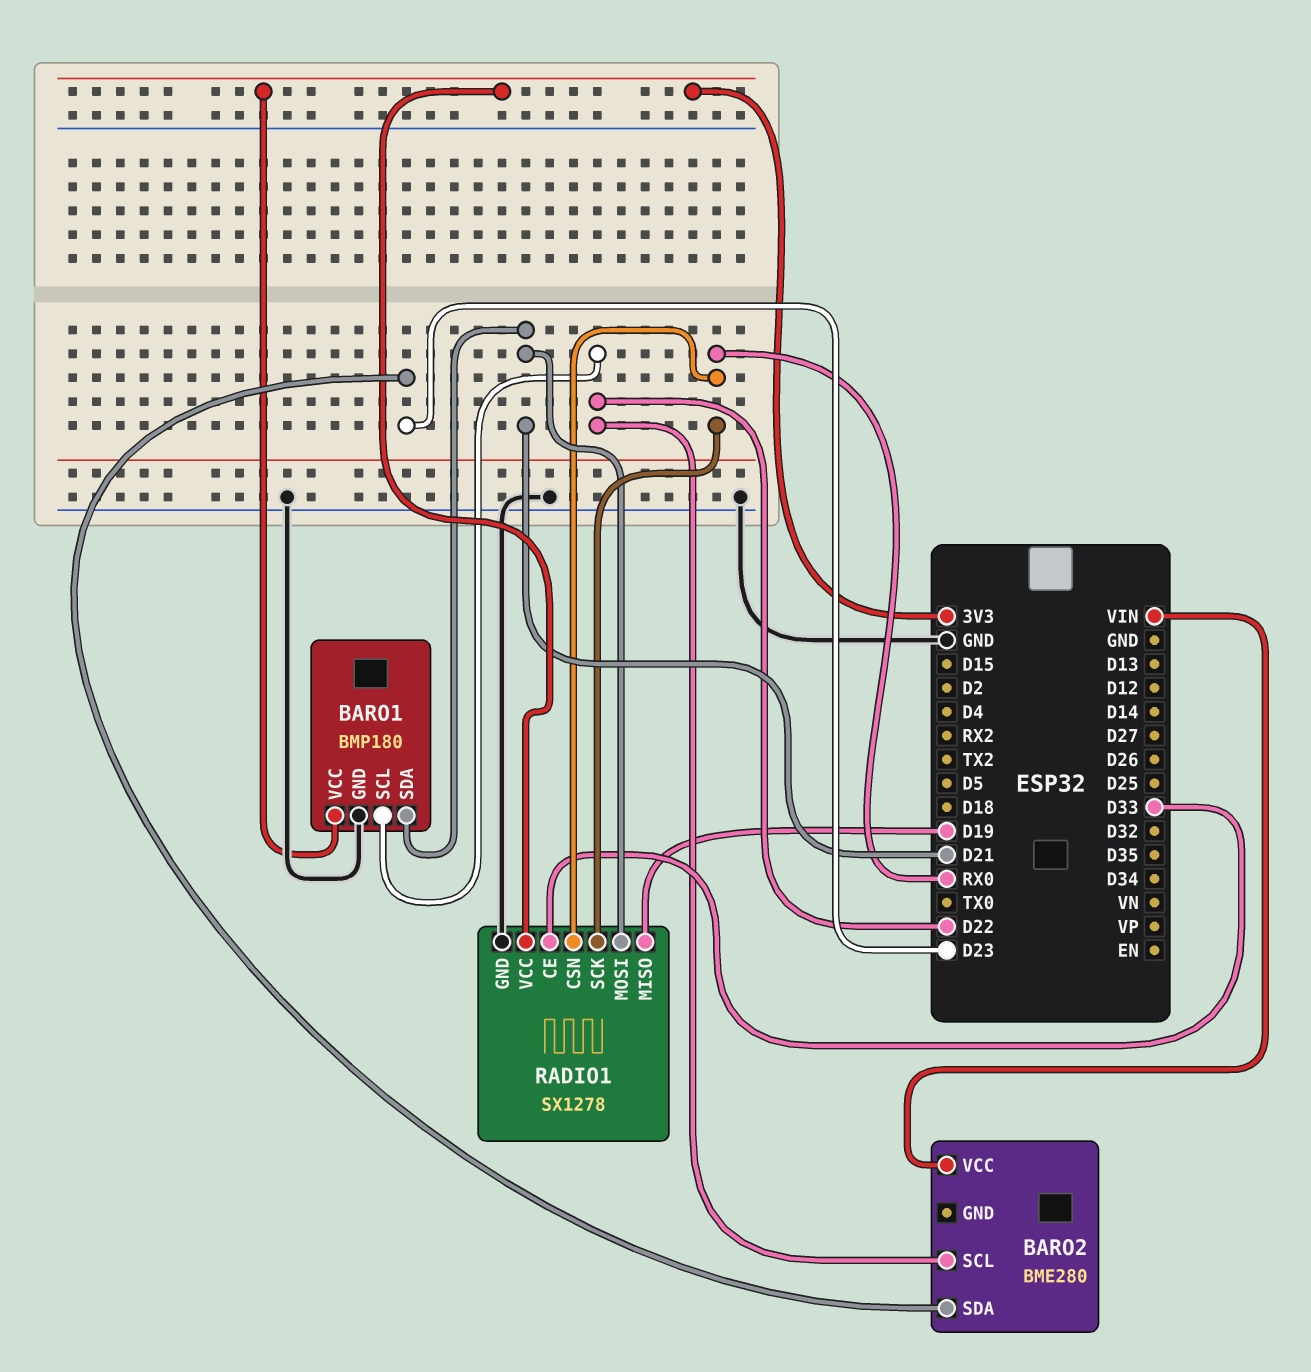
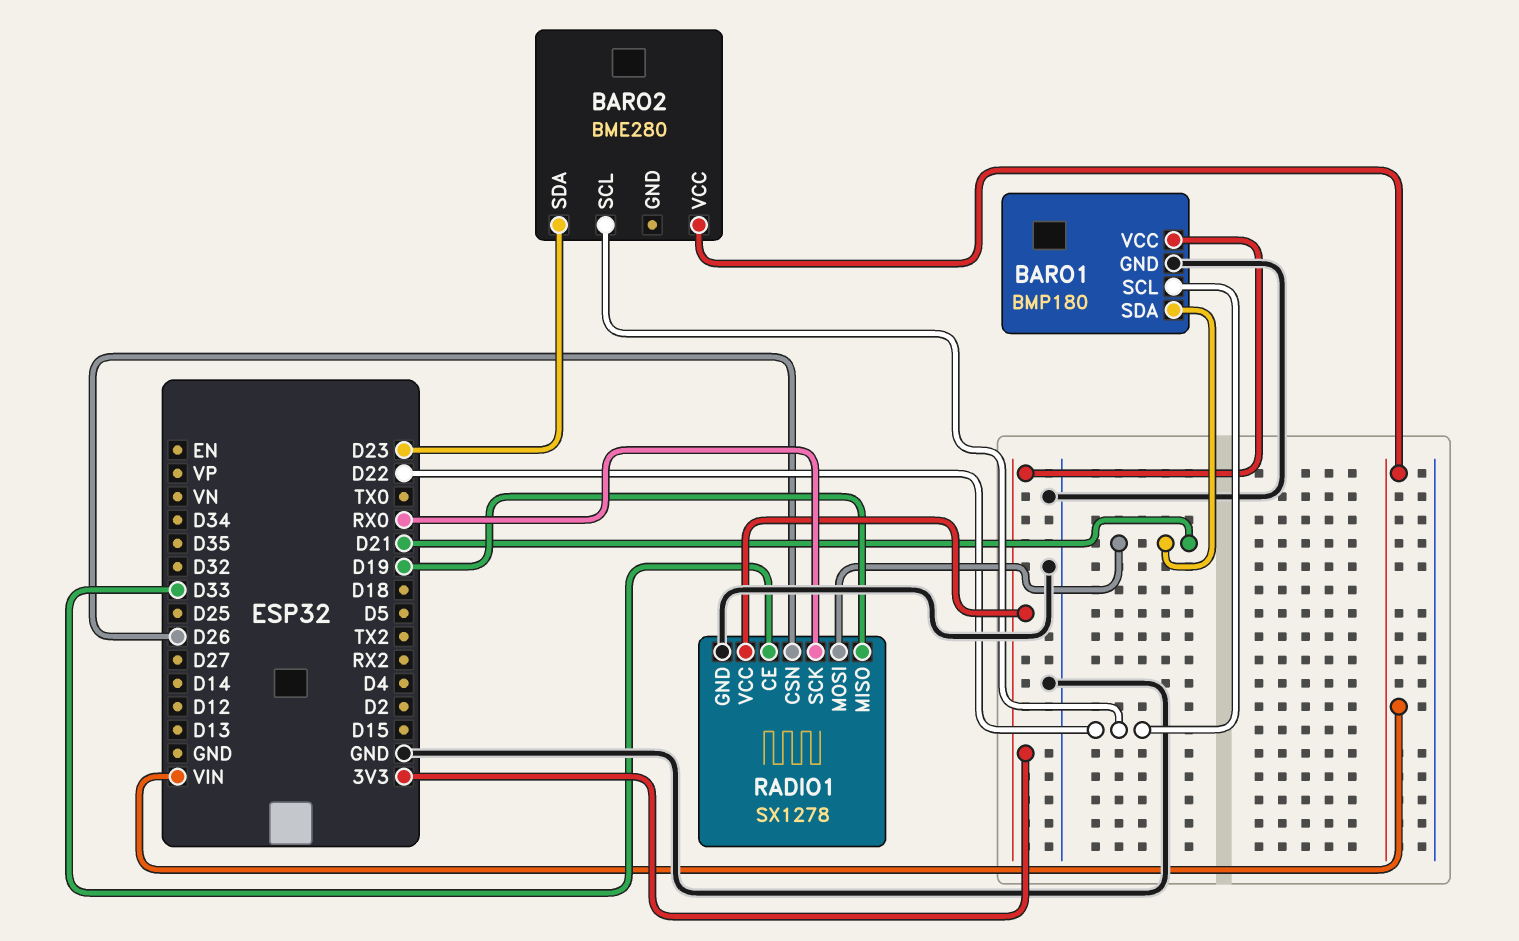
RADIO1 pin CSN: RX0 -> D26

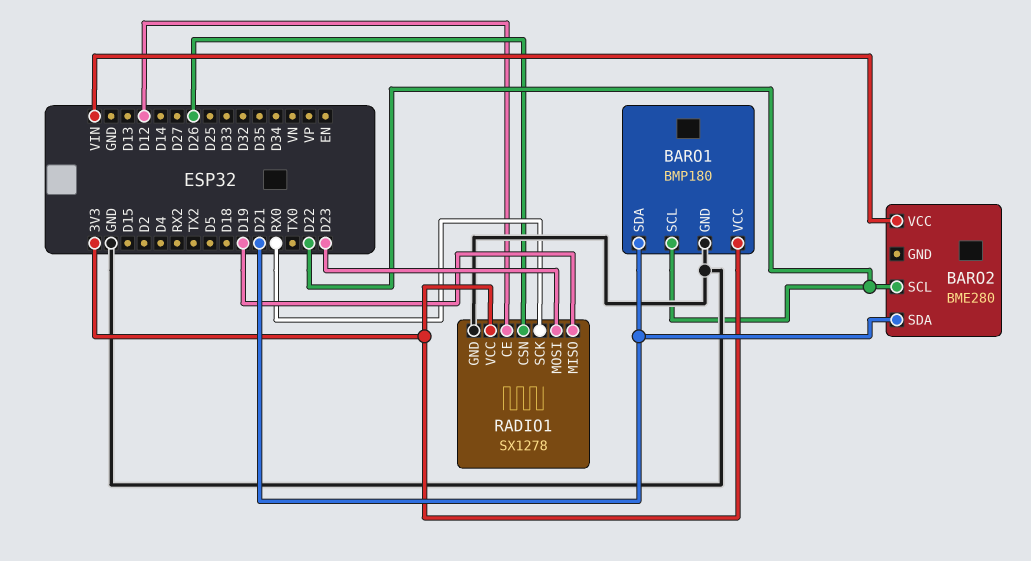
BARO2 pin SDA: D23 -> D21
RADIO1 pin CE: D33 -> D12
RADIO1 pin MOSI: D21 -> D23

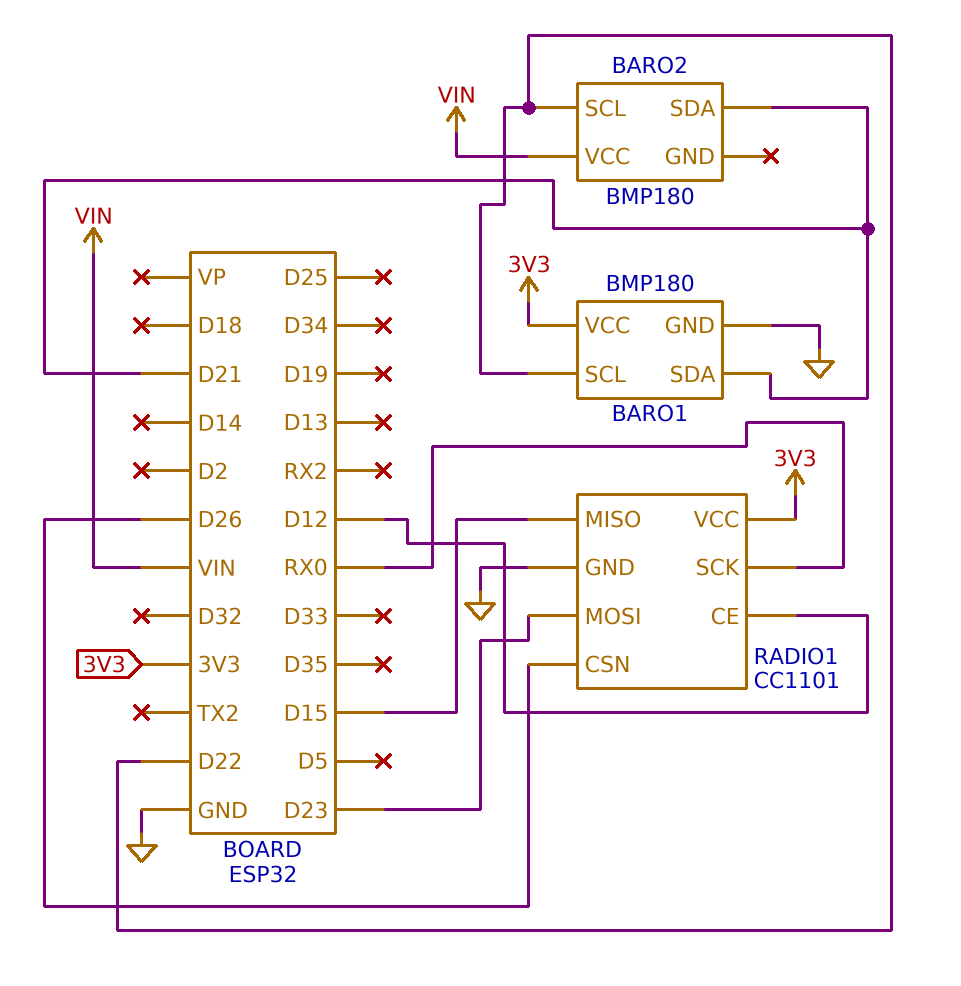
BARO2: BME280 -> BMP180
RADIO1: SX1278 -> CC1101
RADIO1 pin MISO: D19 -> D15

